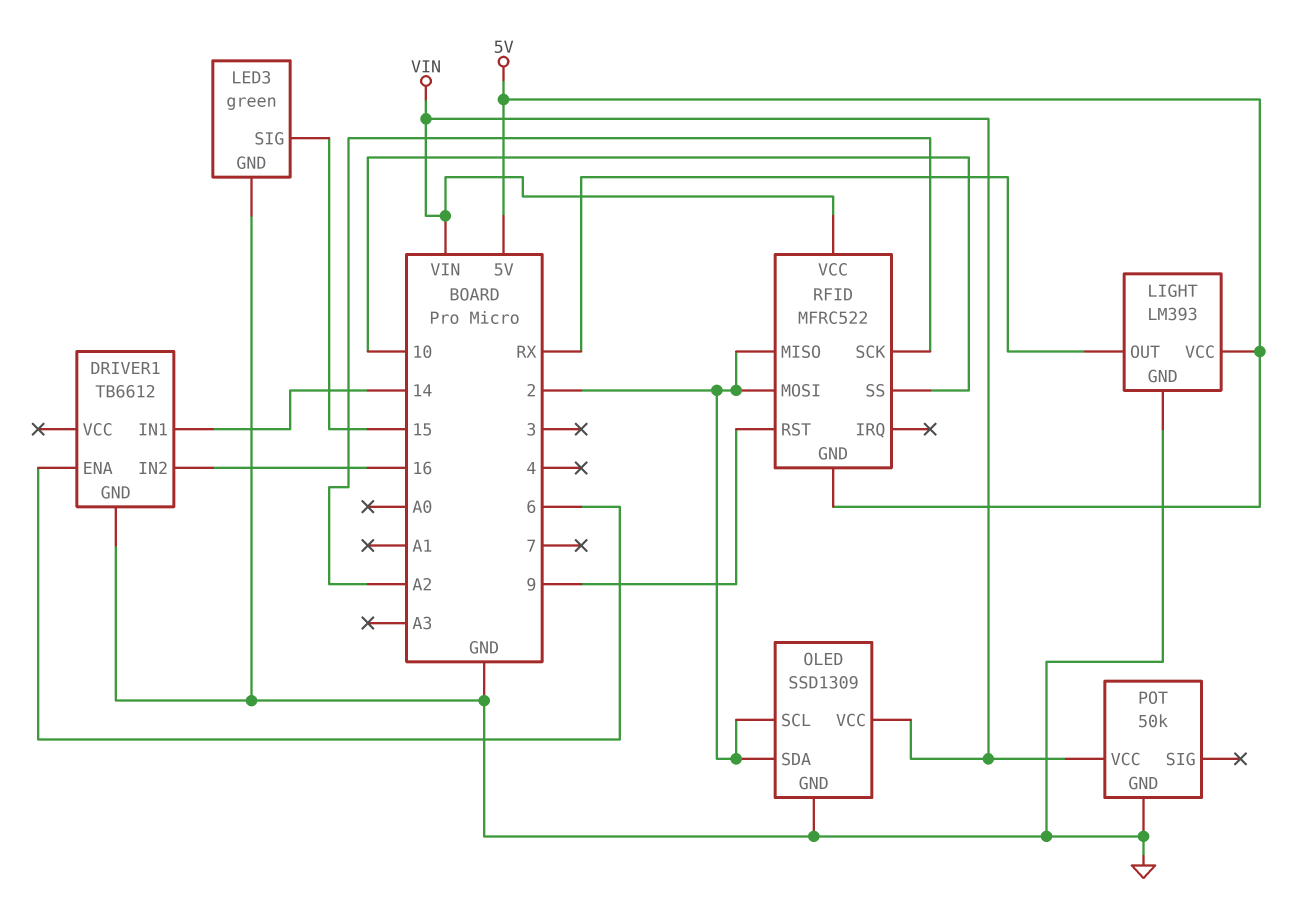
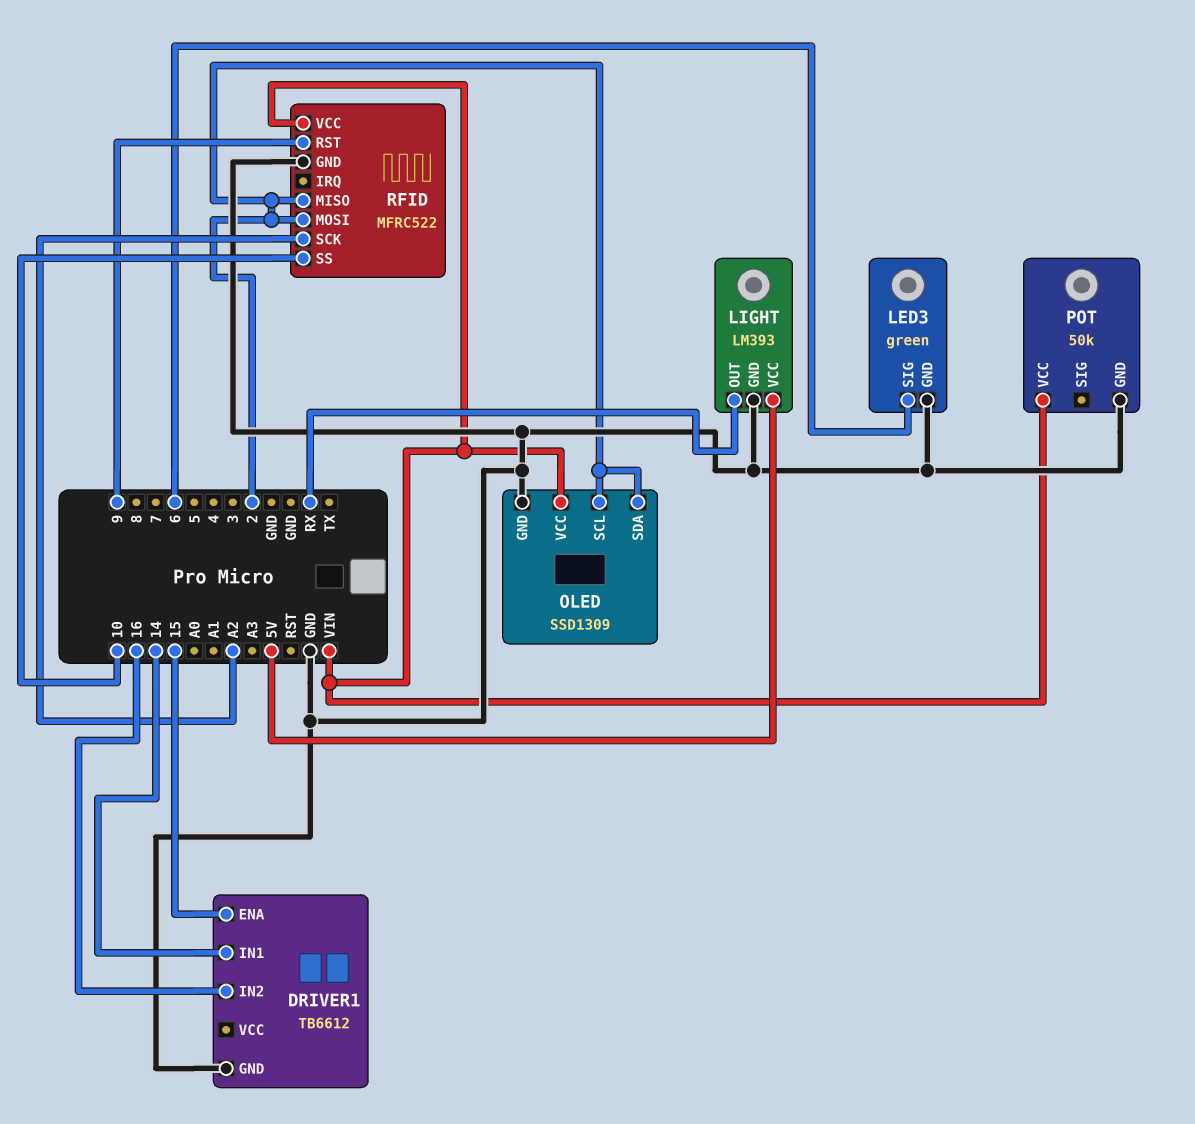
DRIVER1 pin ENA: 6 -> 15
LED3 pin SIG: 15 -> 6
RFID pin GND: 5V -> GND

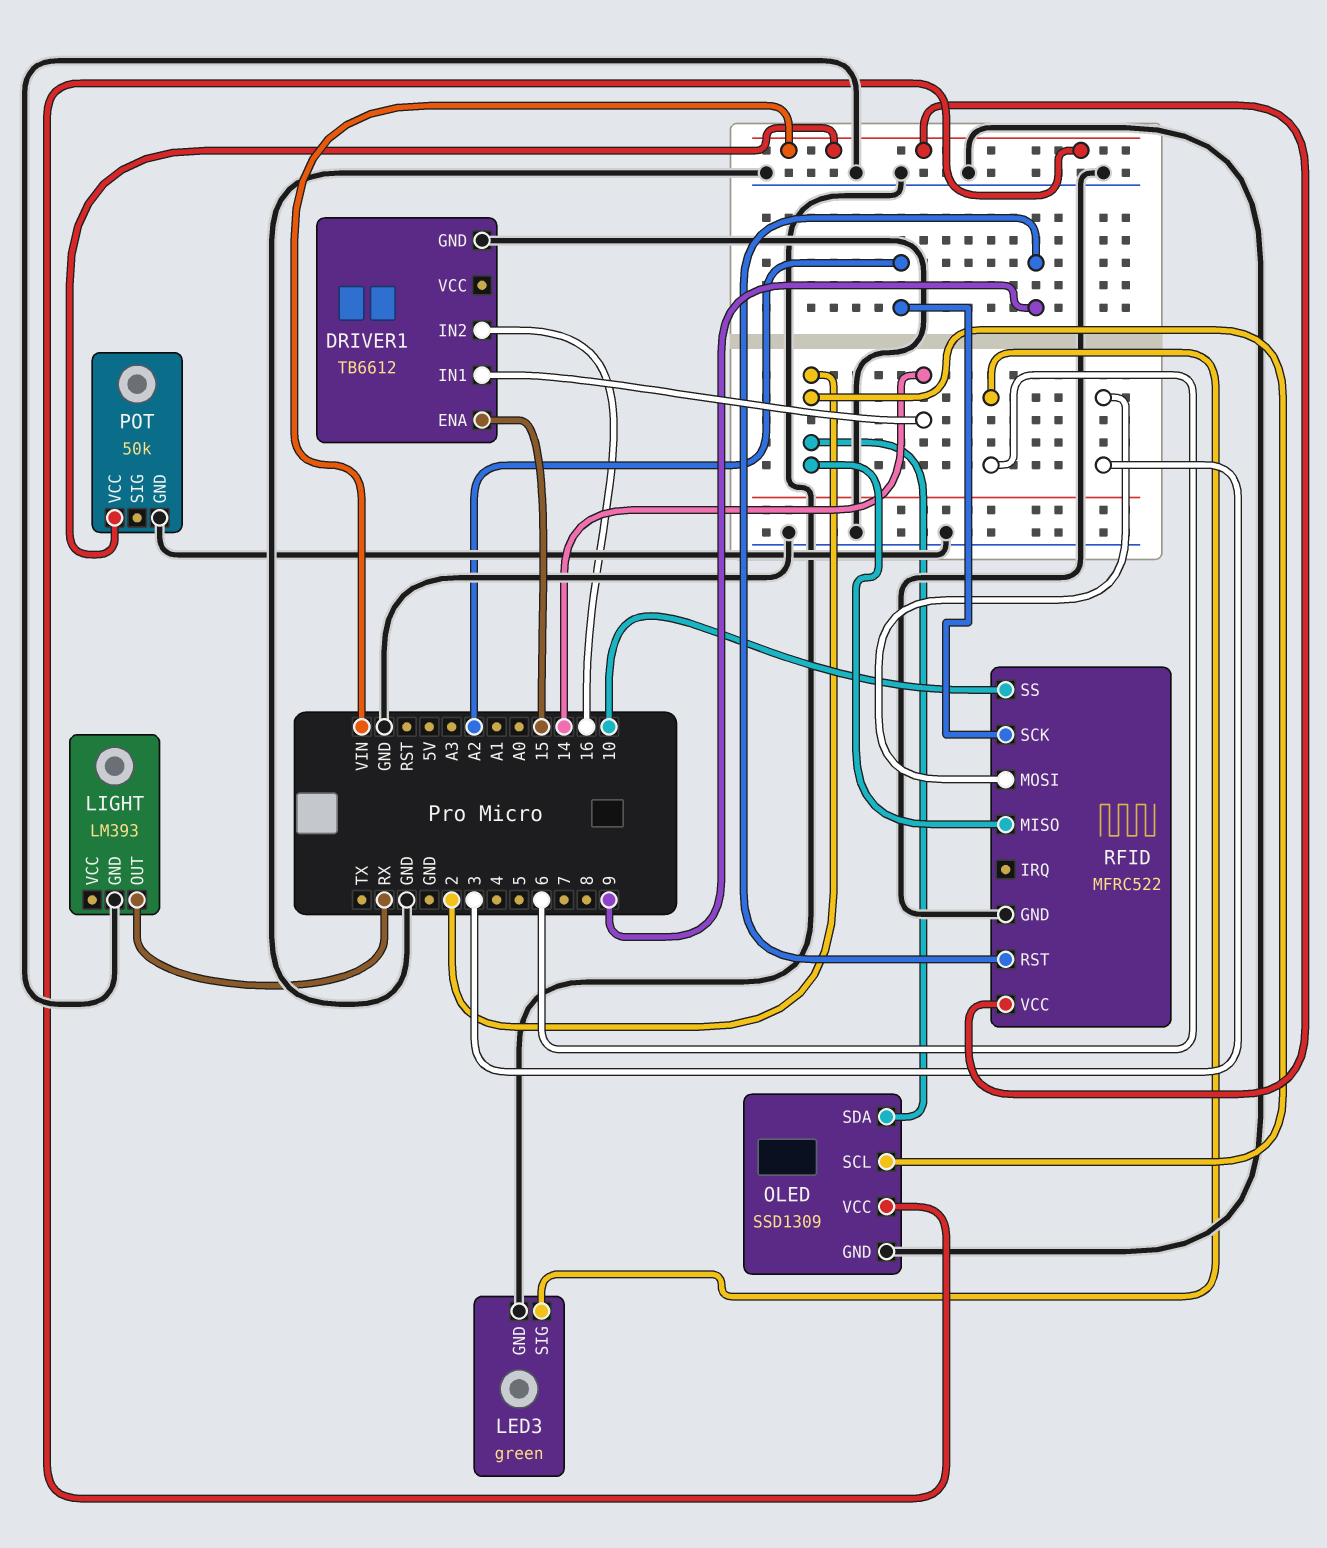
LIGHT pin VCC: 5V -> none
RFID pin MOSI: 2 -> 3

